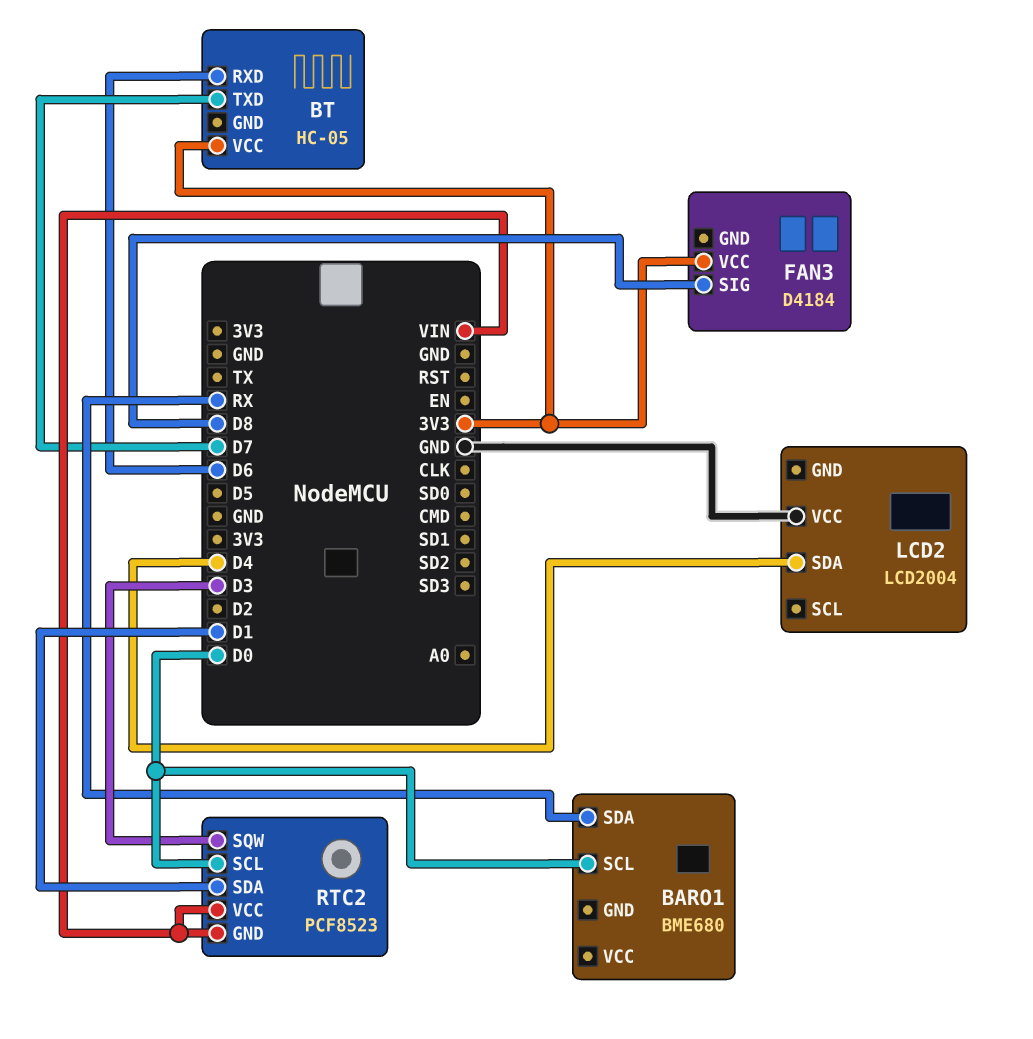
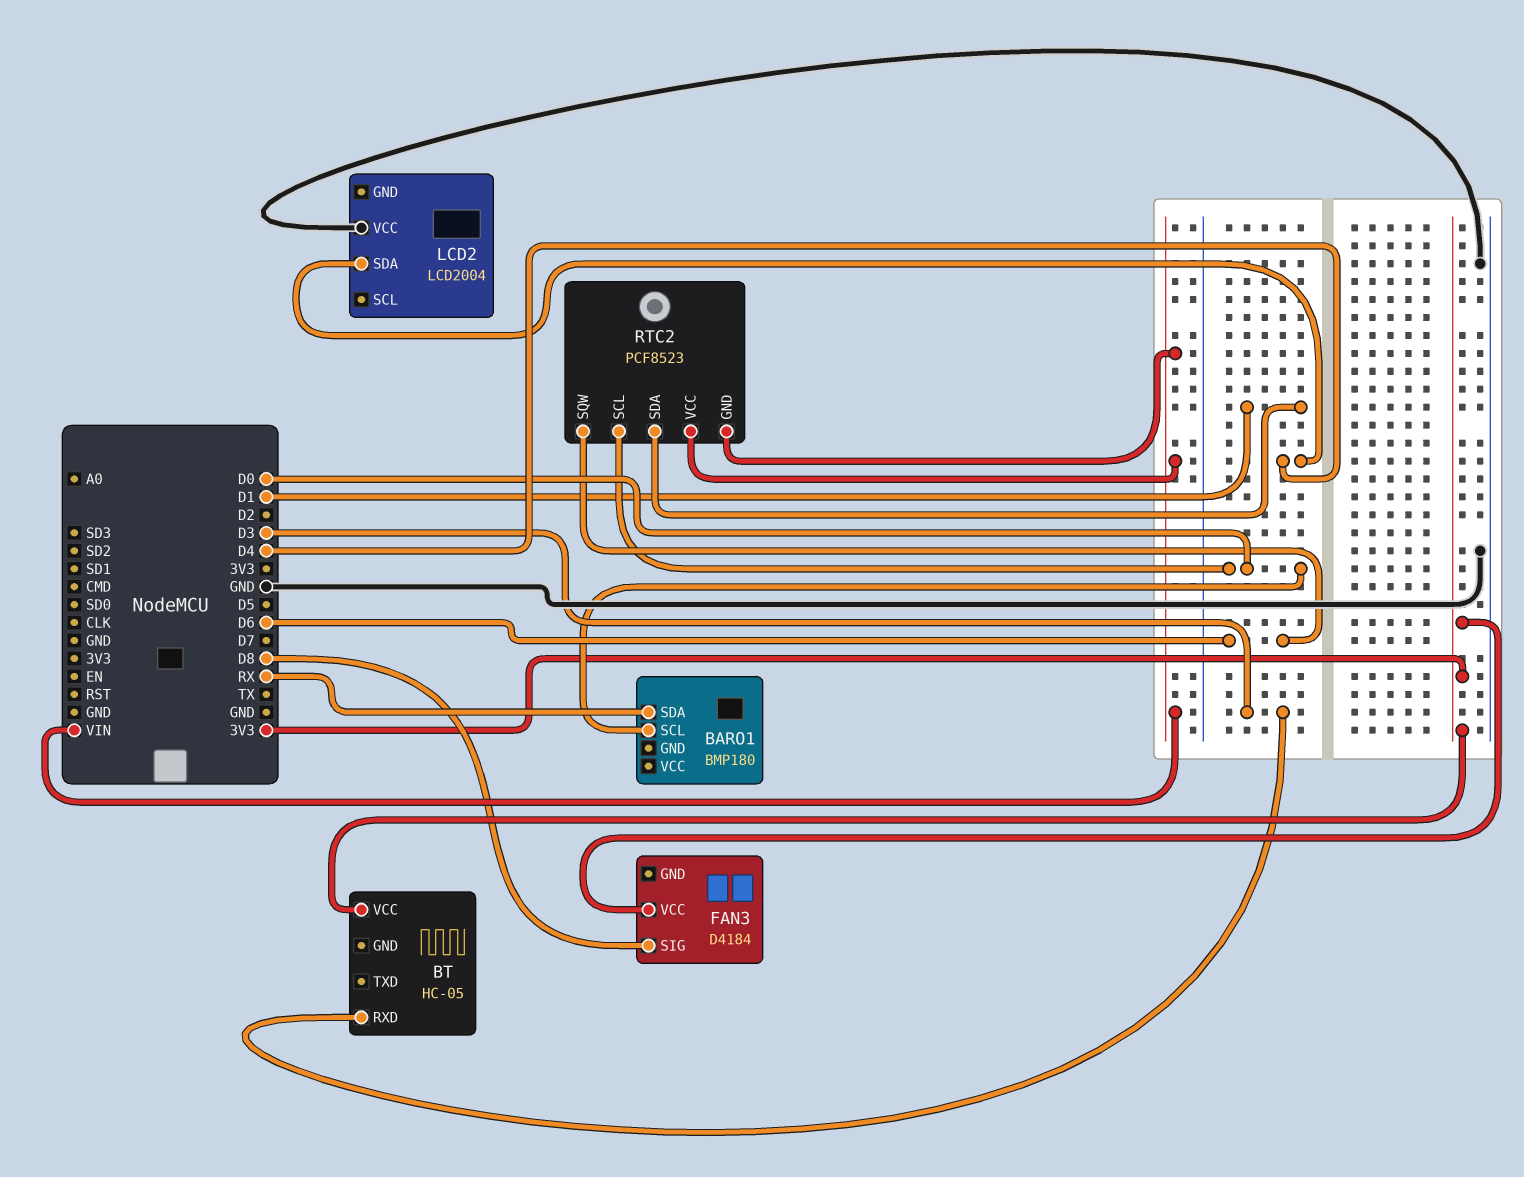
BARO1: BME680 -> BMP180
BT pin RXD: D6 -> D3
BT pin TXD: D7 -> none
RTC2 pin SQW: D3 -> D6

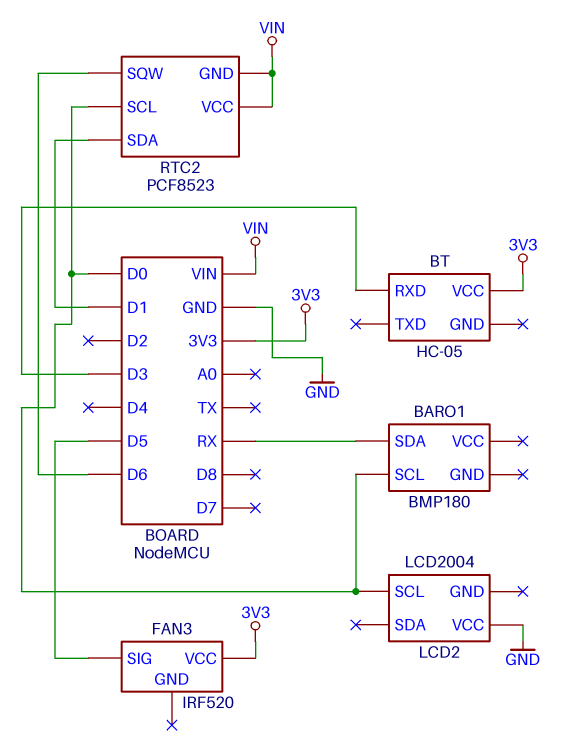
FAN3: D4184 -> IRF520
FAN3 pin SIG: D8 -> D5
LCD2 pin SCL: none -> D0
LCD2 pin SDA: D4 -> none

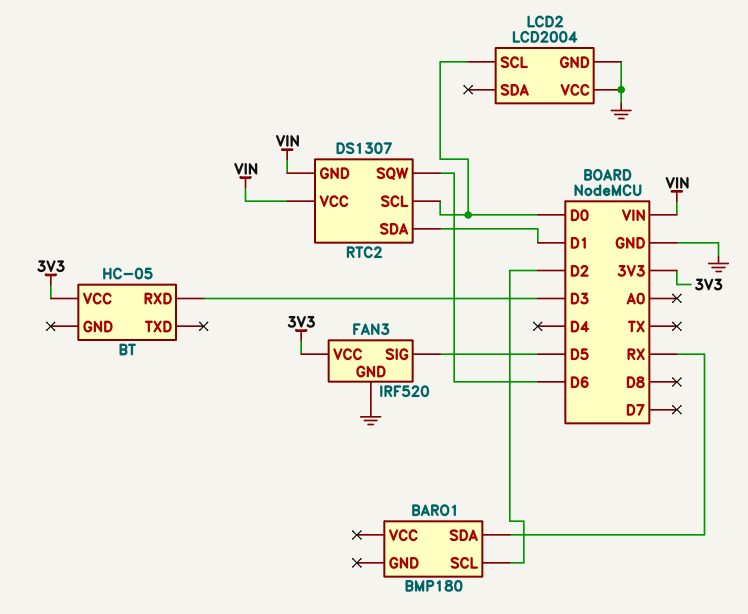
BARO1 pin SCL: D0 -> D2
FAN3 pin GND: none -> GND
LCD2 pin GND: none -> GND
RTC2: PCF8523 -> DS1307

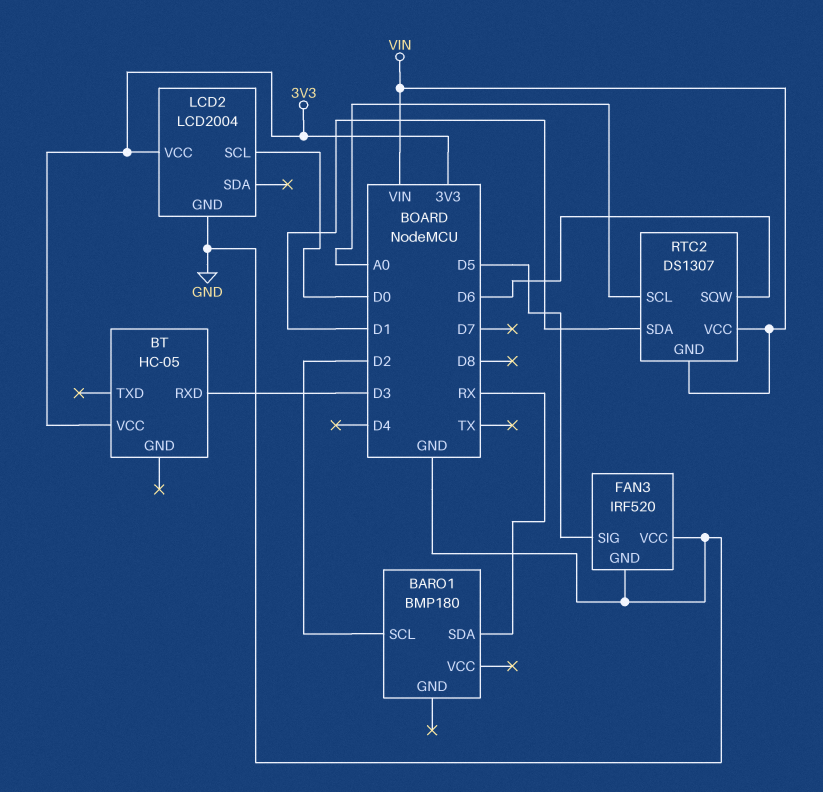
FAN3 pin VCC: 3V3 -> GND
LCD2 pin VCC: GND -> 3V3
RTC2 pin SCL: D0 -> A0

